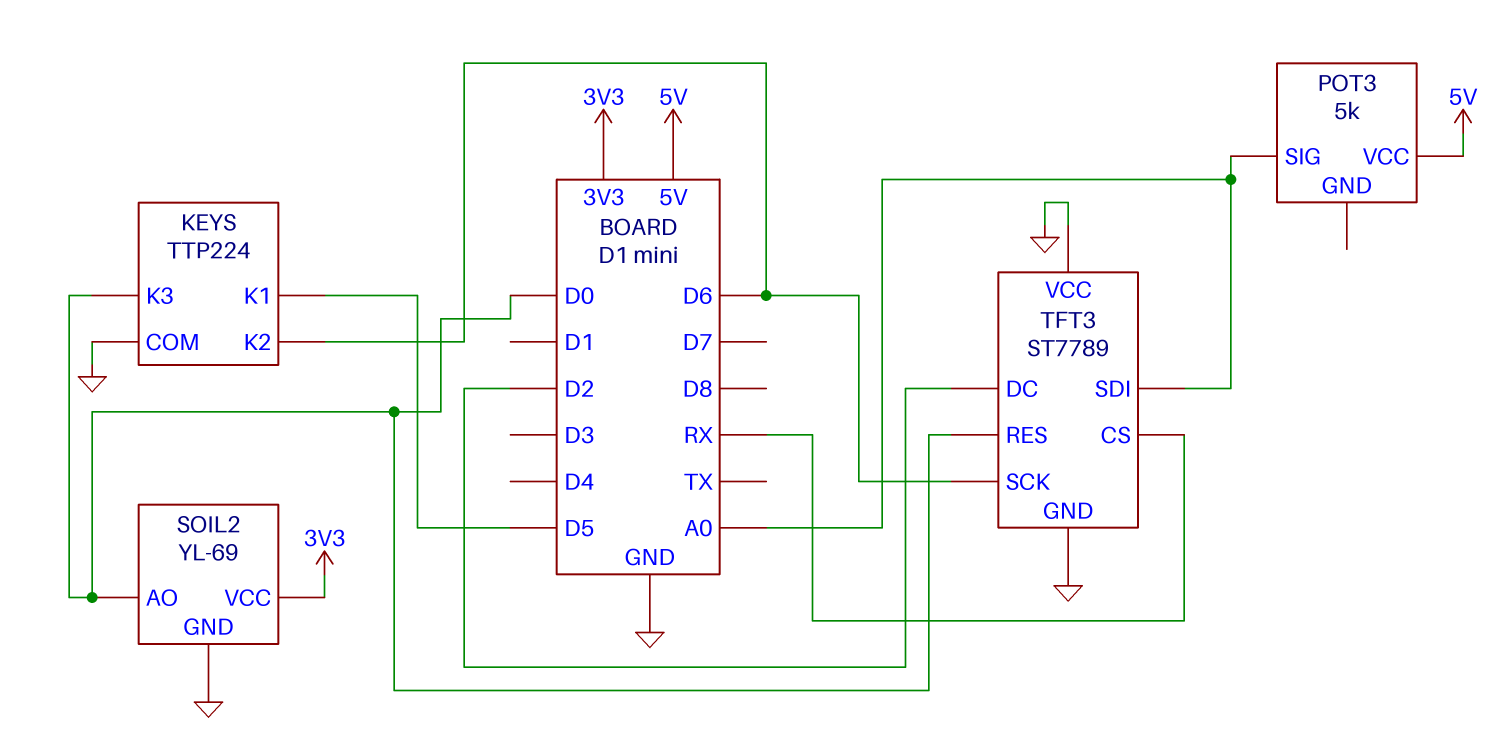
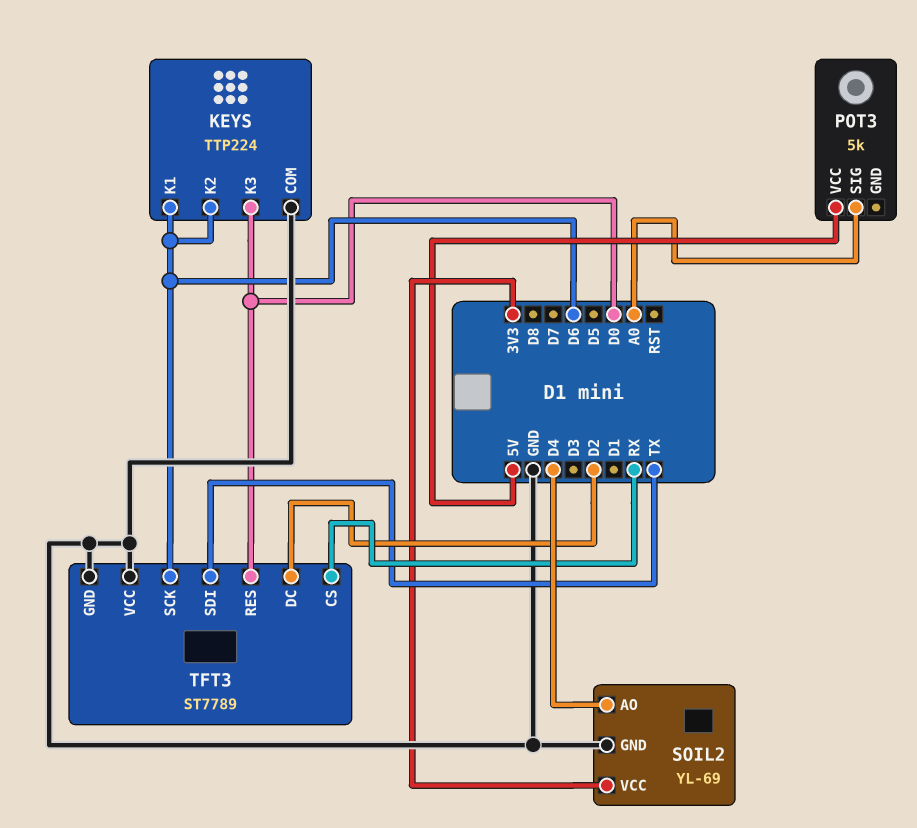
KEYS pin K1: D5 -> D6
SOIL2 pin AO: D0 -> D4
TFT3 pin SDI: A0 -> TX

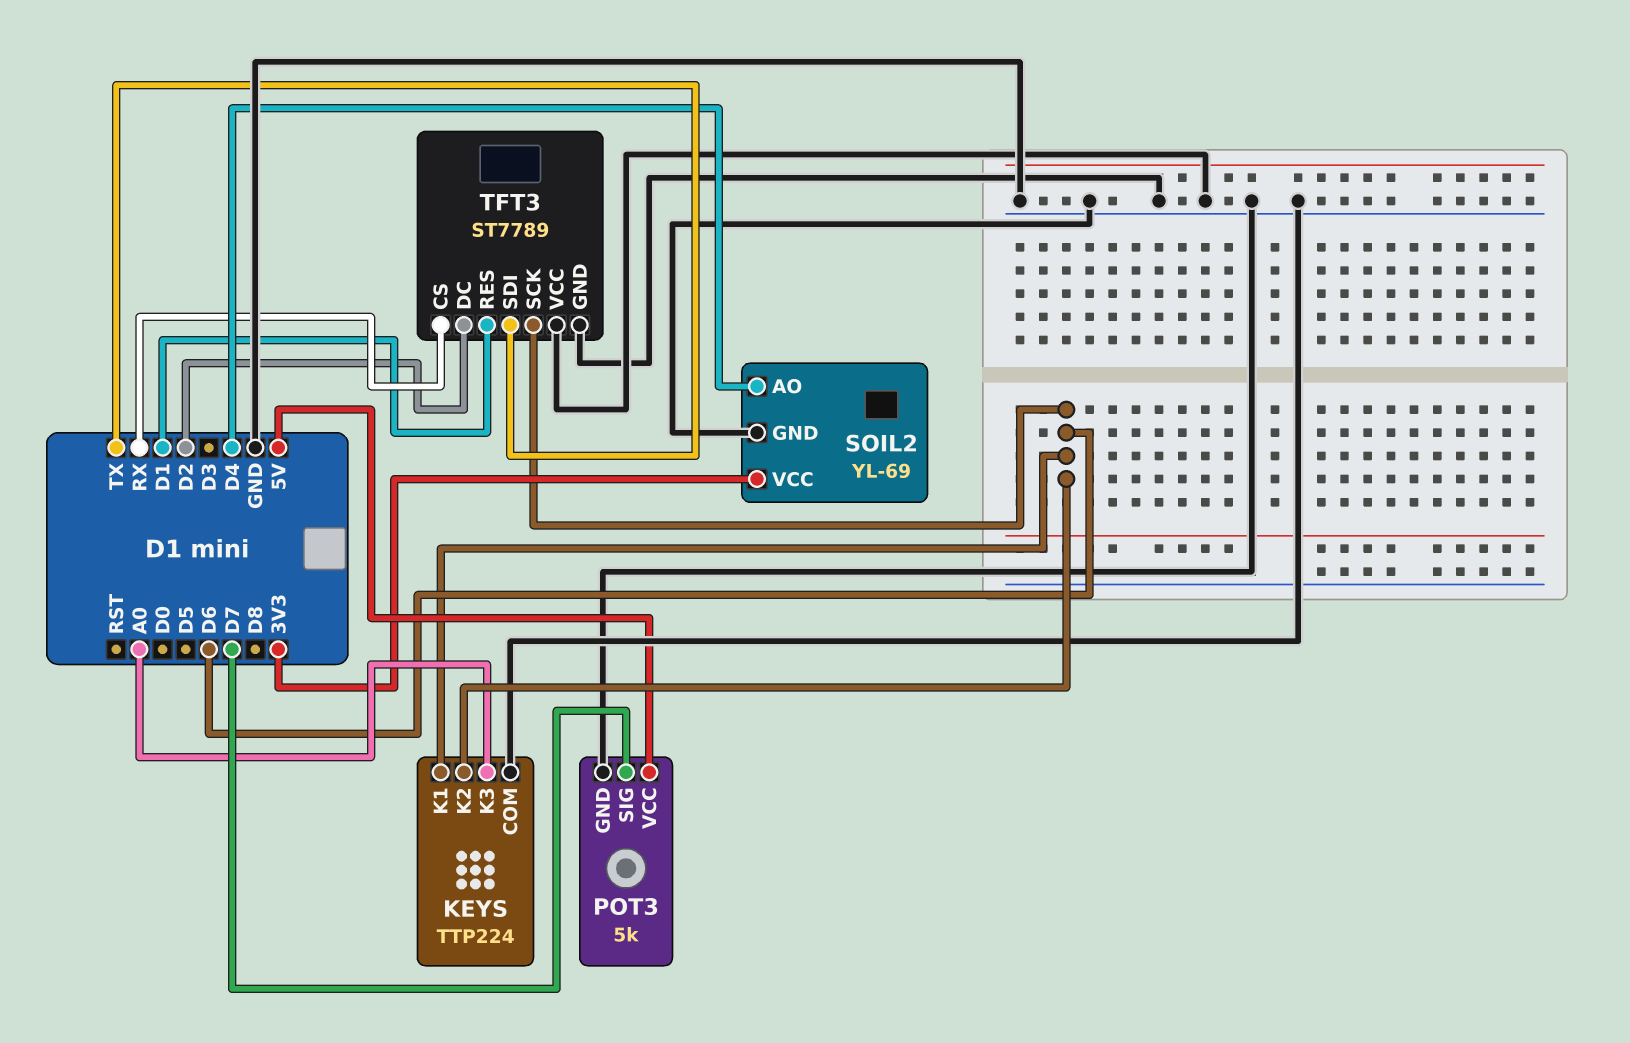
KEYS pin K3: D0 -> A0
POT3 pin GND: none -> GND
POT3 pin SIG: A0 -> D7
TFT3 pin RES: D0 -> D1

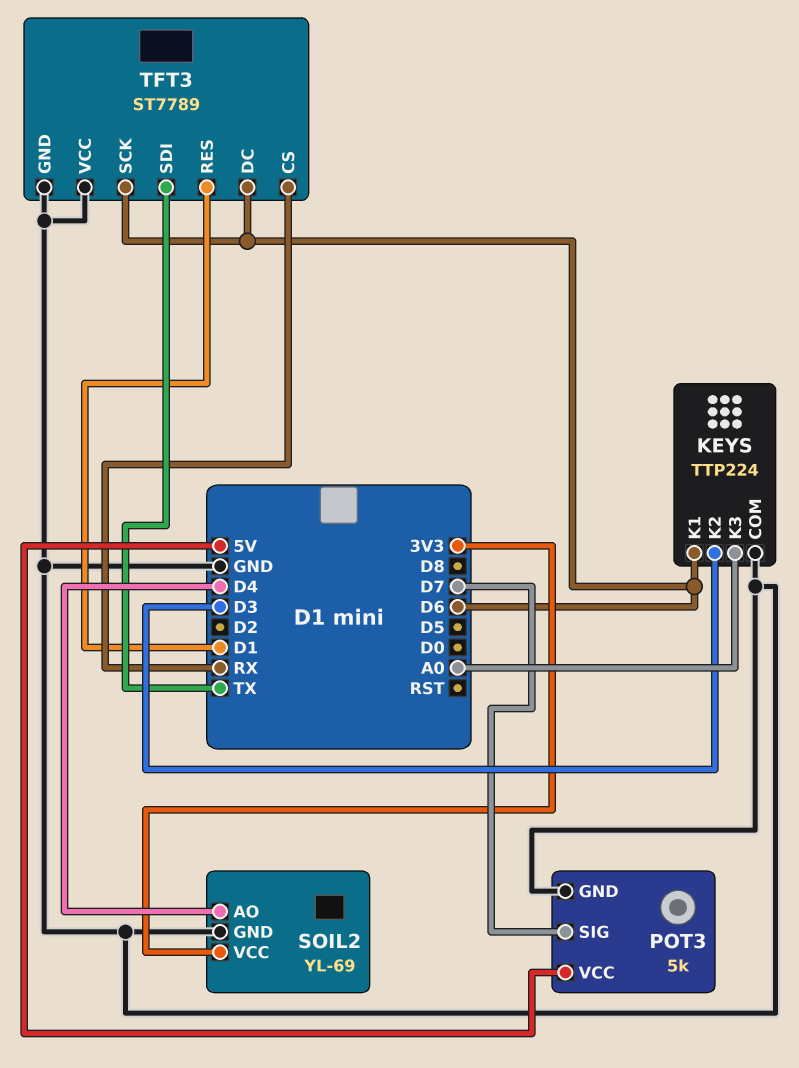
KEYS pin K2: D6 -> D3
TFT3 pin DC: D2 -> D6

